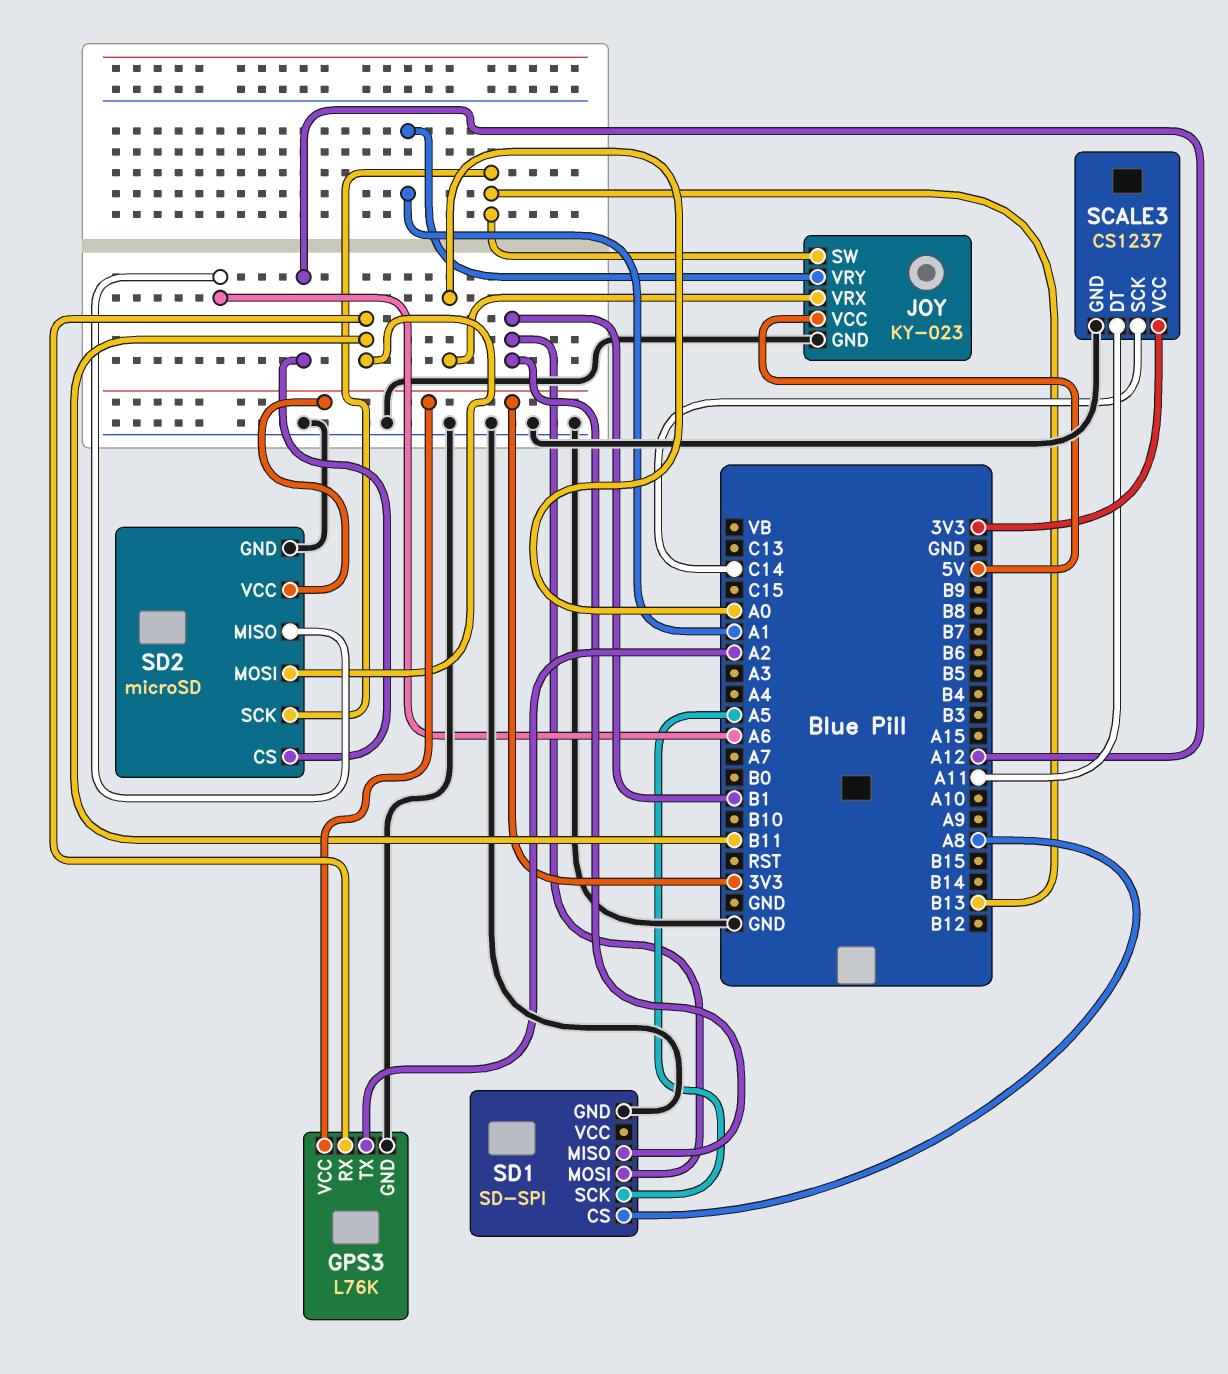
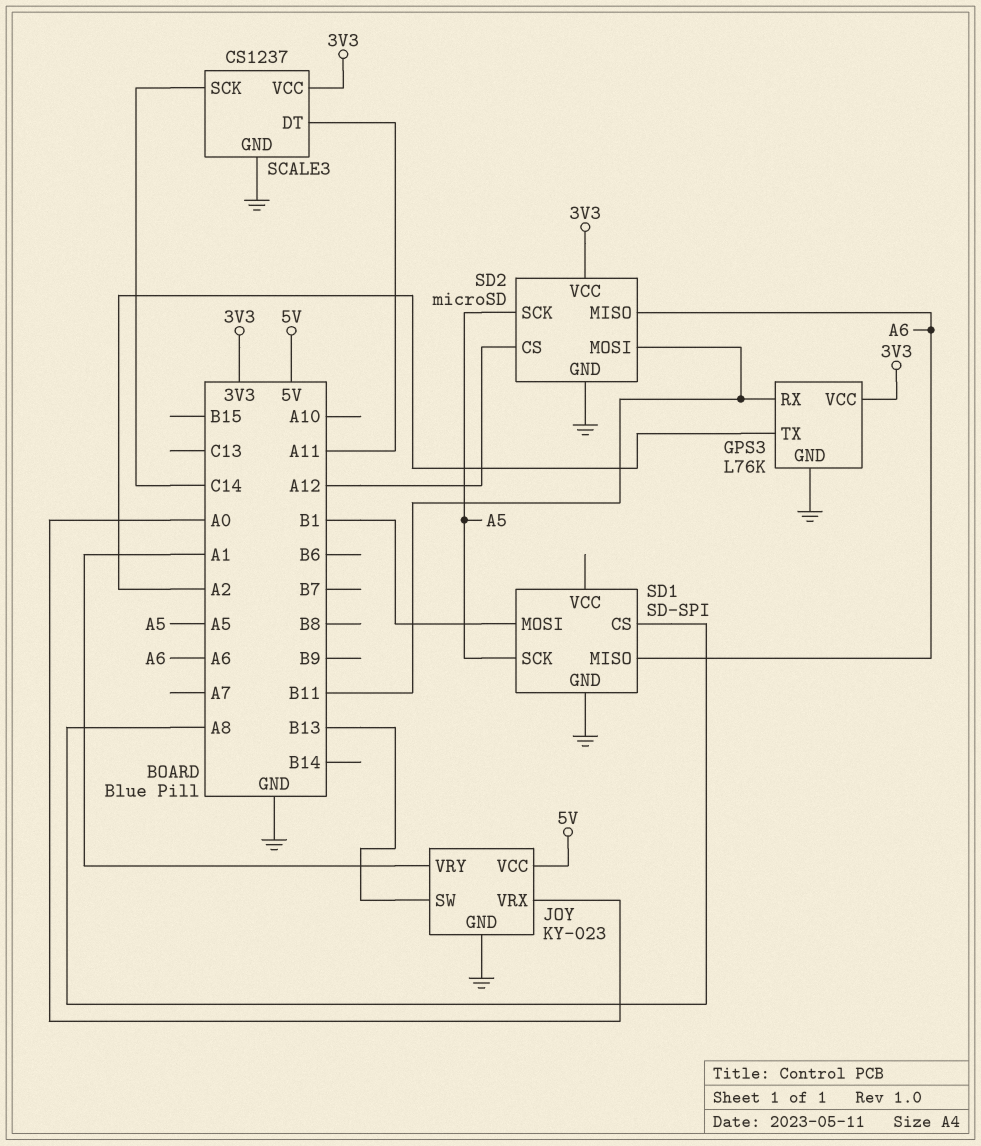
SD1 pin MISO: B1 -> A6
SD2 pin SCK: B13 -> A5

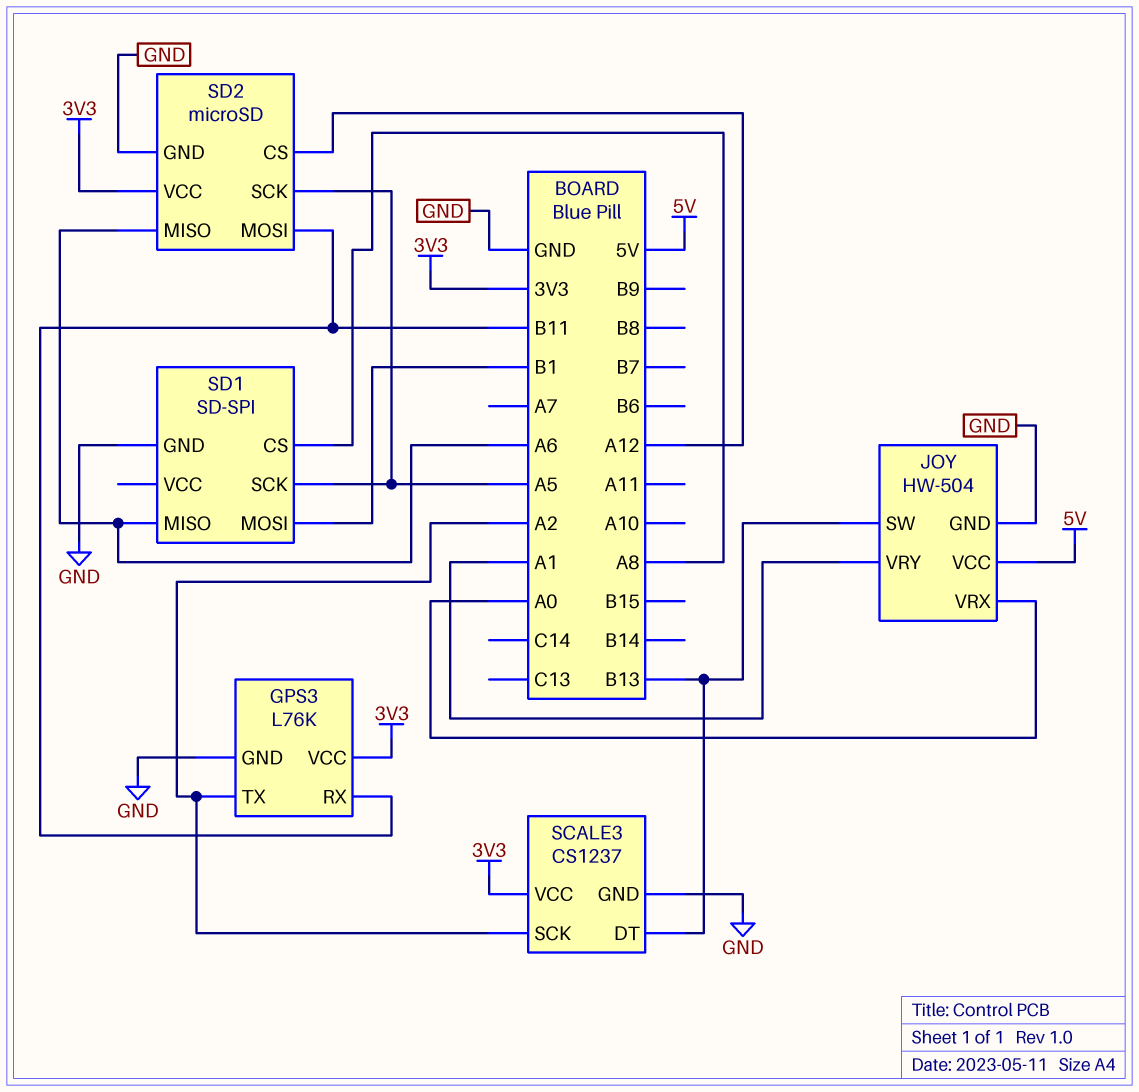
JOY: KY-023 -> HW-504
SCALE3 pin DT: A11 -> B13
SCALE3 pin SCK: C14 -> A2

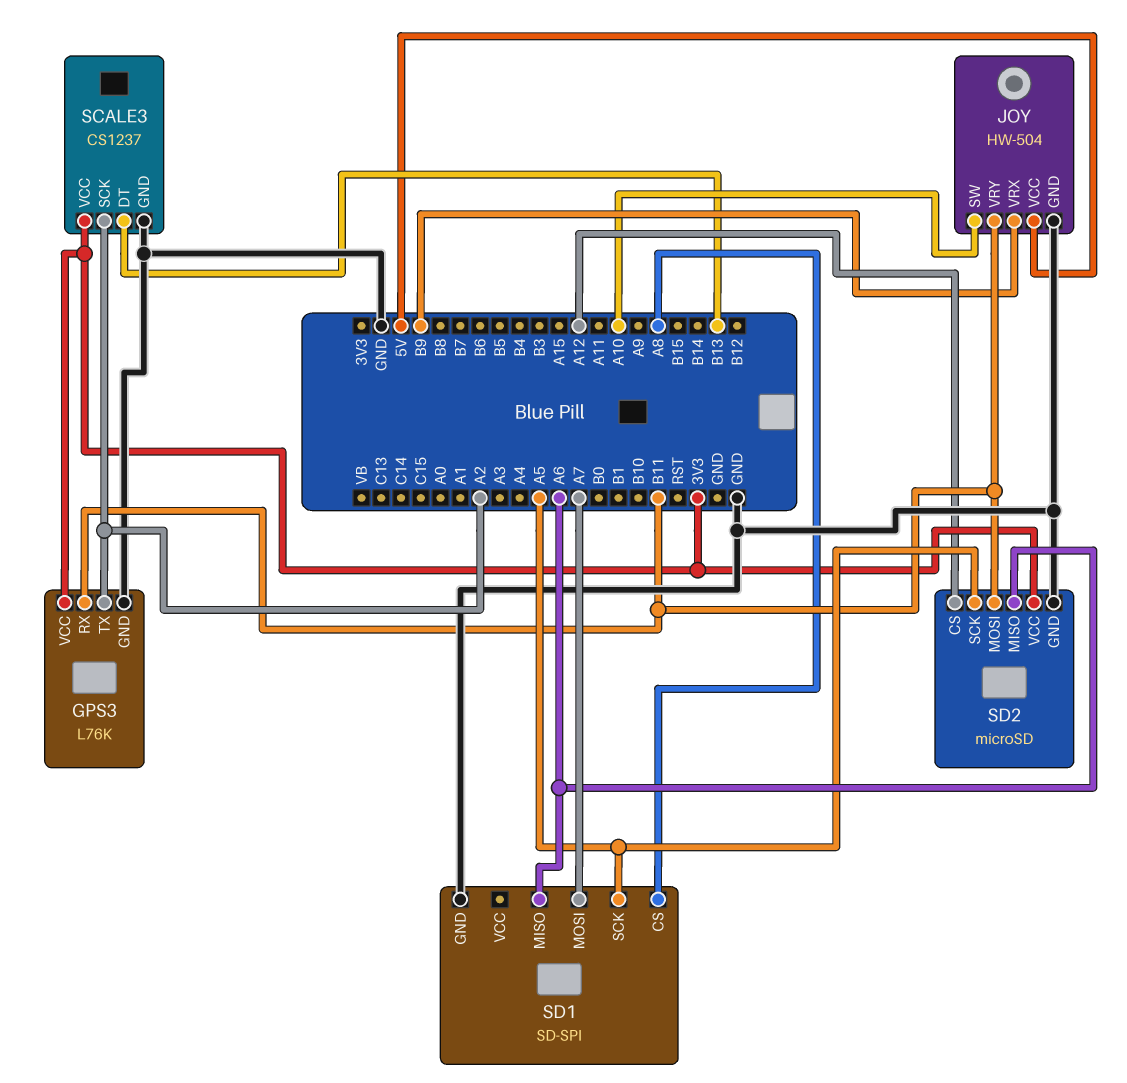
JOY pin SW: B13 -> A10
JOY pin VRX: A0 -> B9
JOY pin VRY: A1 -> B11
SD1 pin MOSI: B1 -> A7

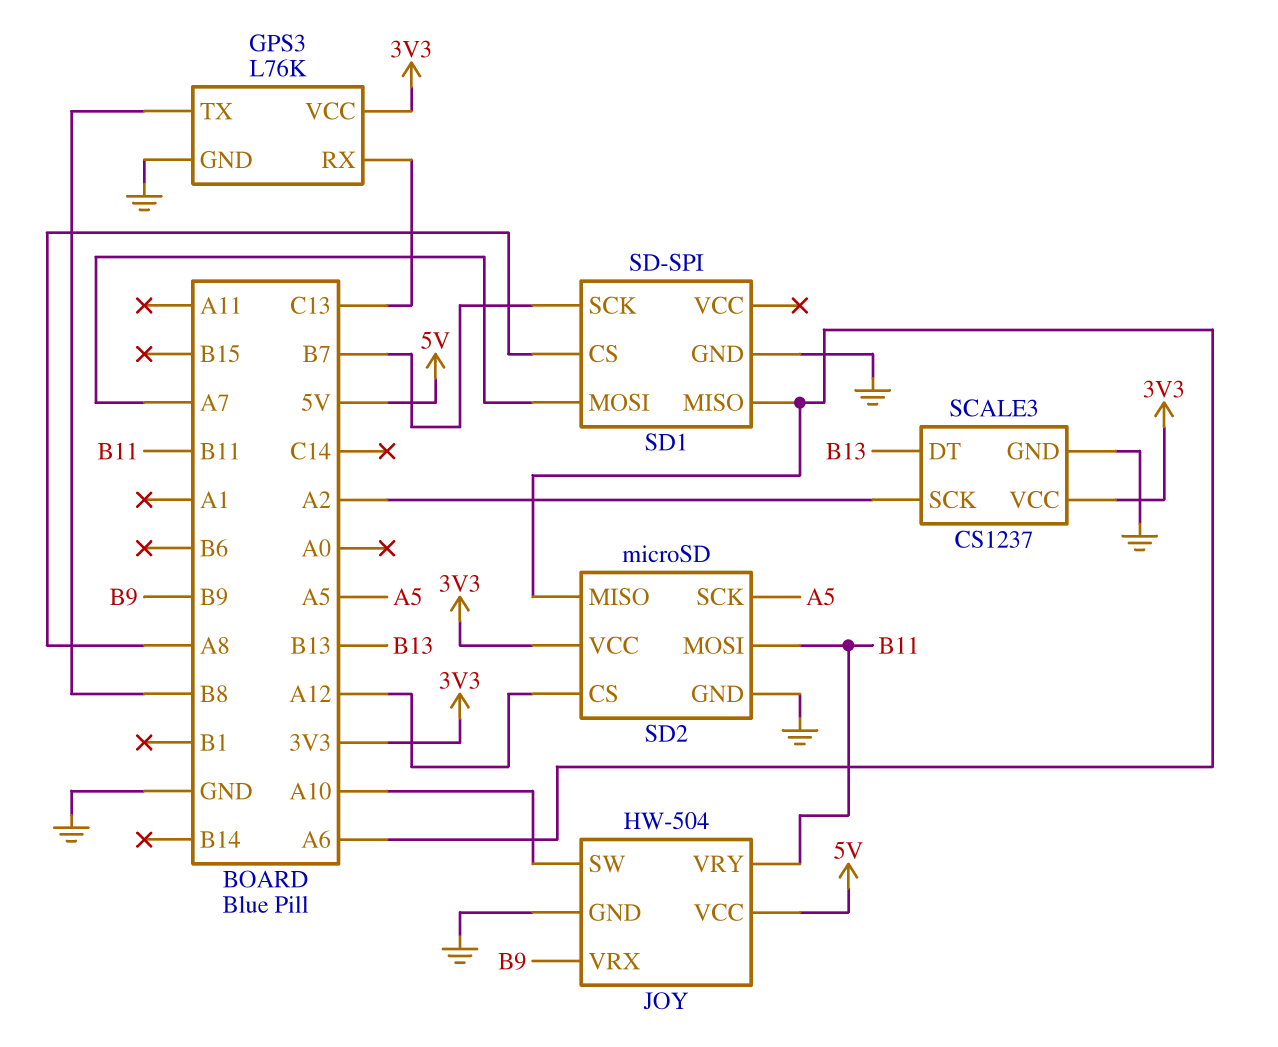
GPS3 pin RX: B11 -> C13
GPS3 pin TX: A2 -> B8
SD1 pin SCK: A5 -> B7

